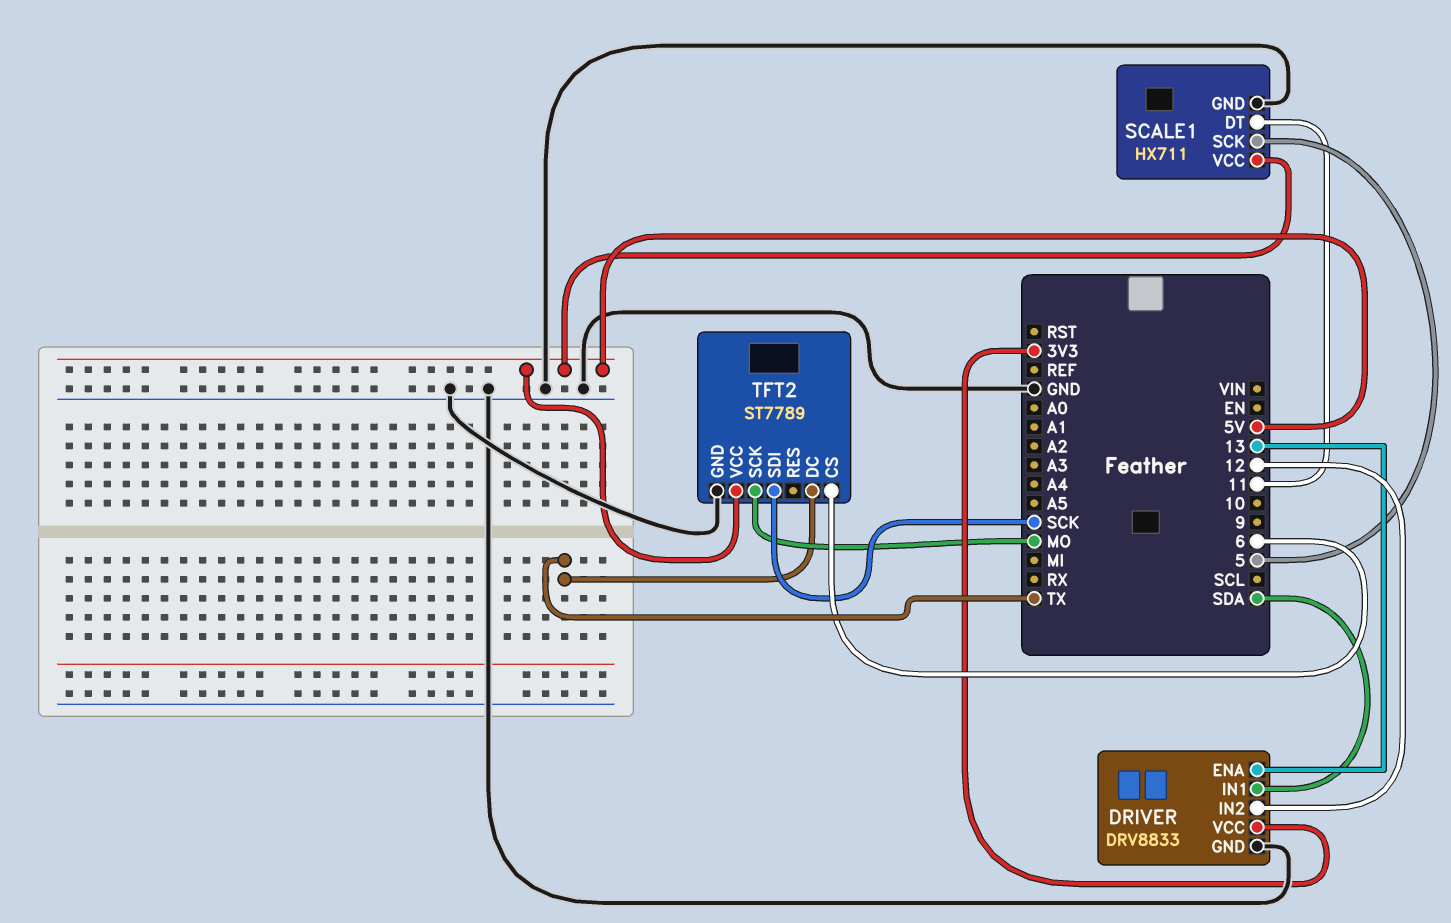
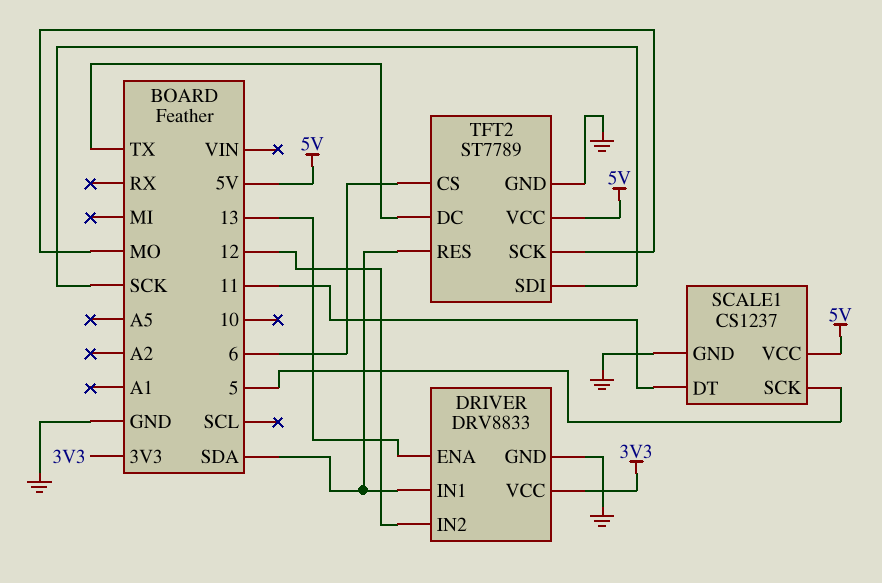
SCALE1: HX711 -> CS1237
TFT2 pin RES: none -> SDA

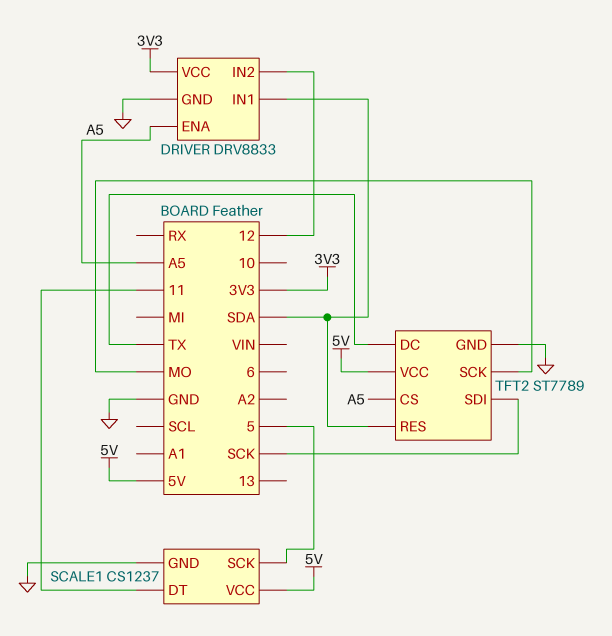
DRIVER pin ENA: 13 -> A5
TFT2 pin CS: 6 -> A5

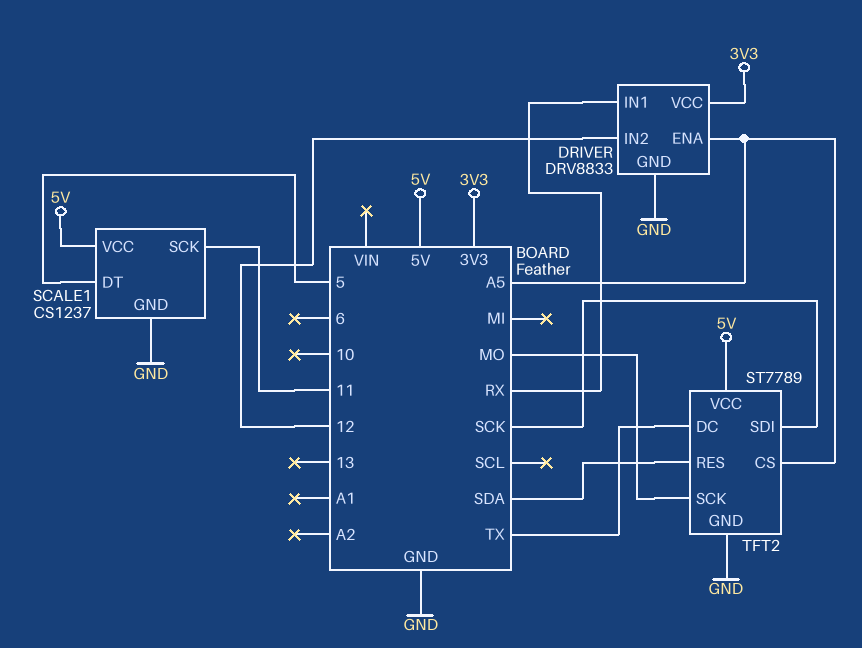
DRIVER pin IN1: SDA -> RX
SCALE1 pin DT: 11 -> 5
SCALE1 pin SCK: 5 -> 11

